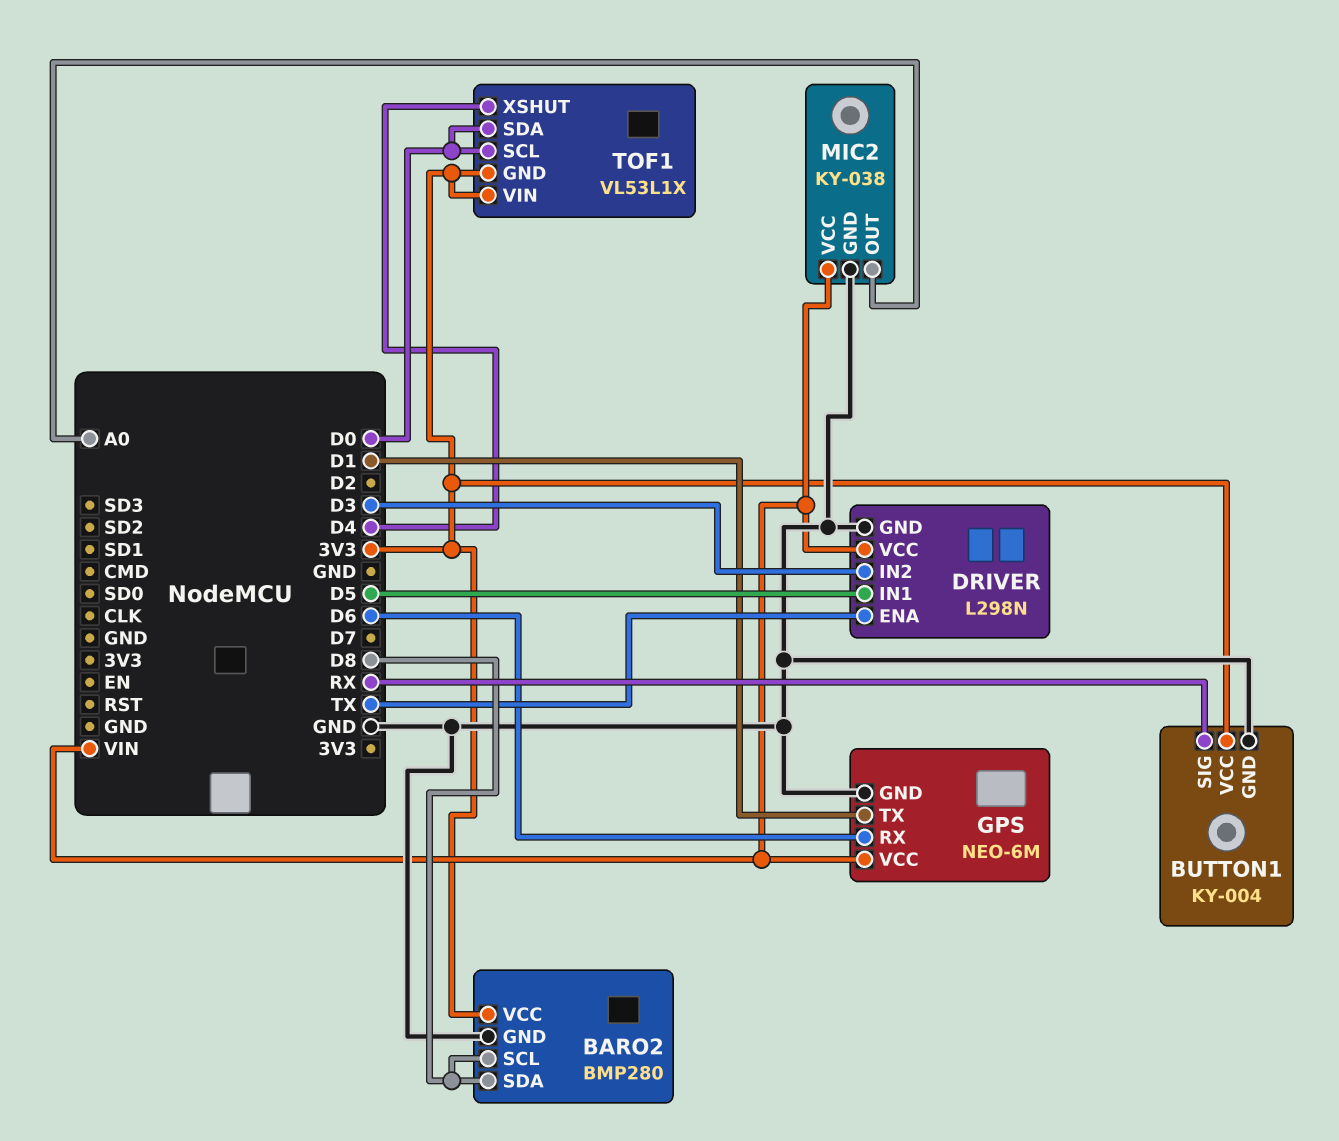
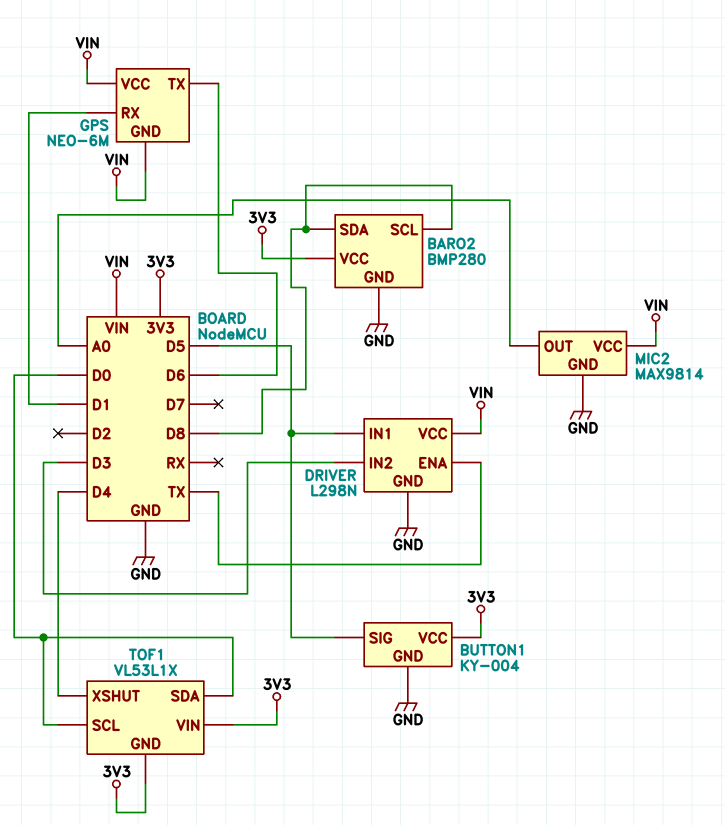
BUTTON1 pin SIG: RX -> D5
GPS pin GND: GND -> VIN
GPS pin RX: D6 -> D1
GPS pin TX: D1 -> D6
MIC2: KY-038 -> MAX9814

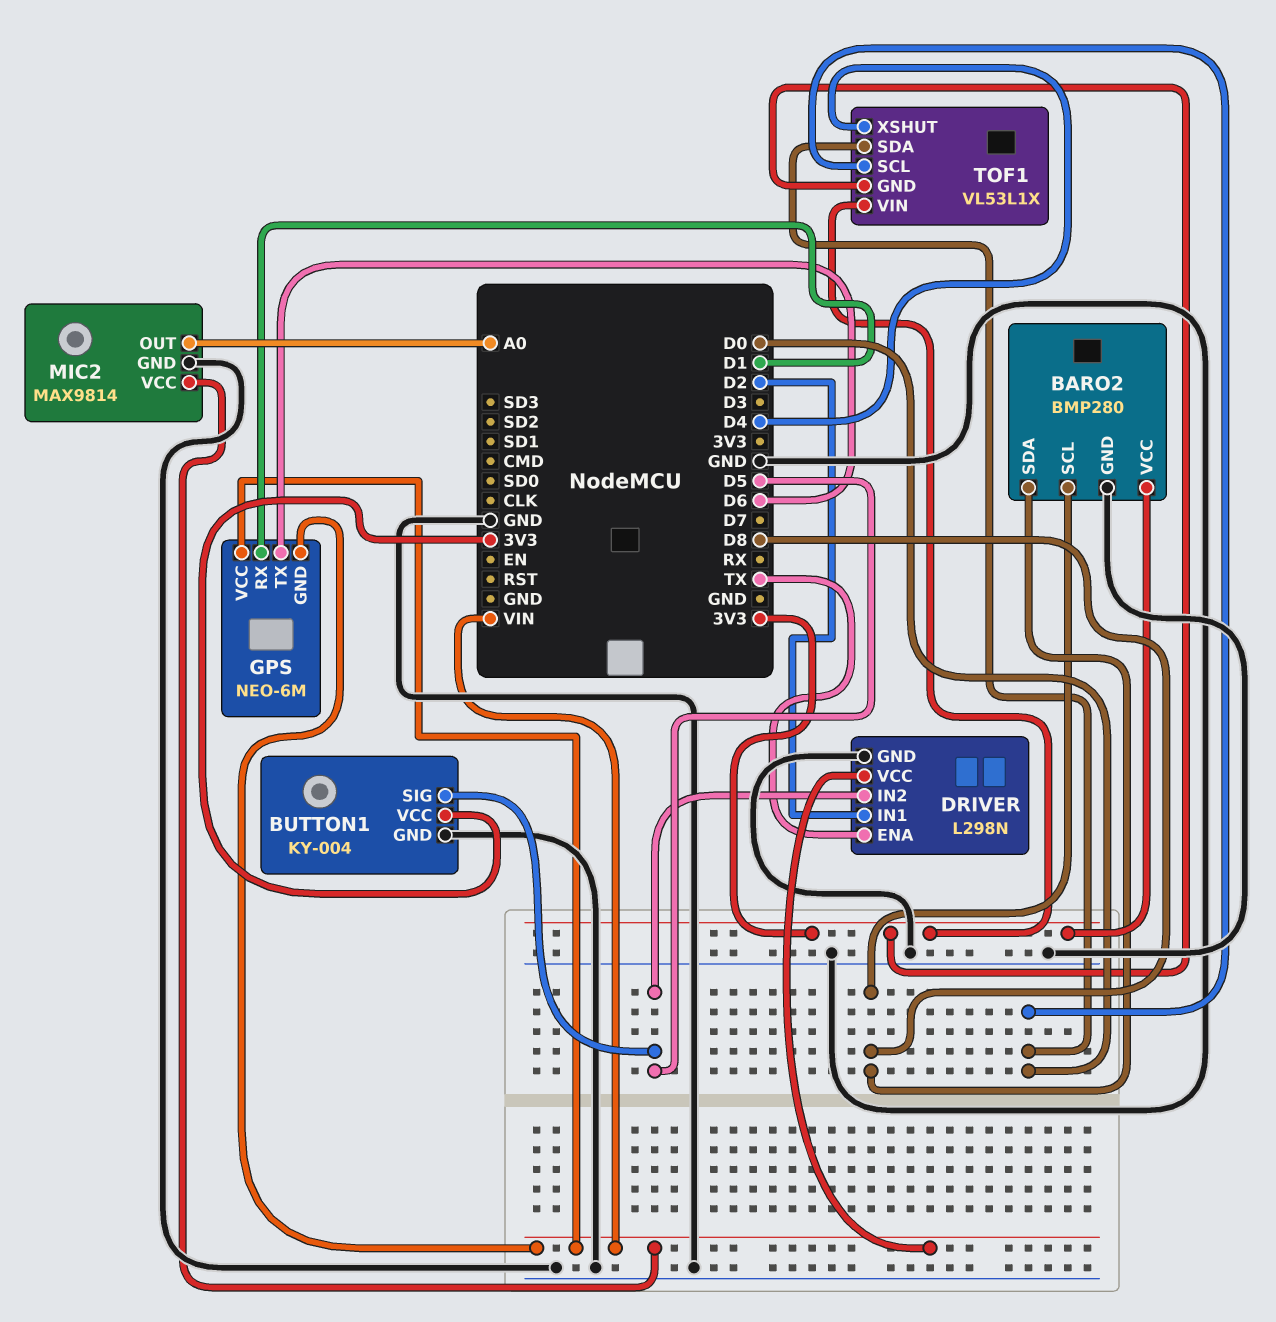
DRIVER pin IN1: D5 -> D2
DRIVER pin IN2: D3 -> D5

